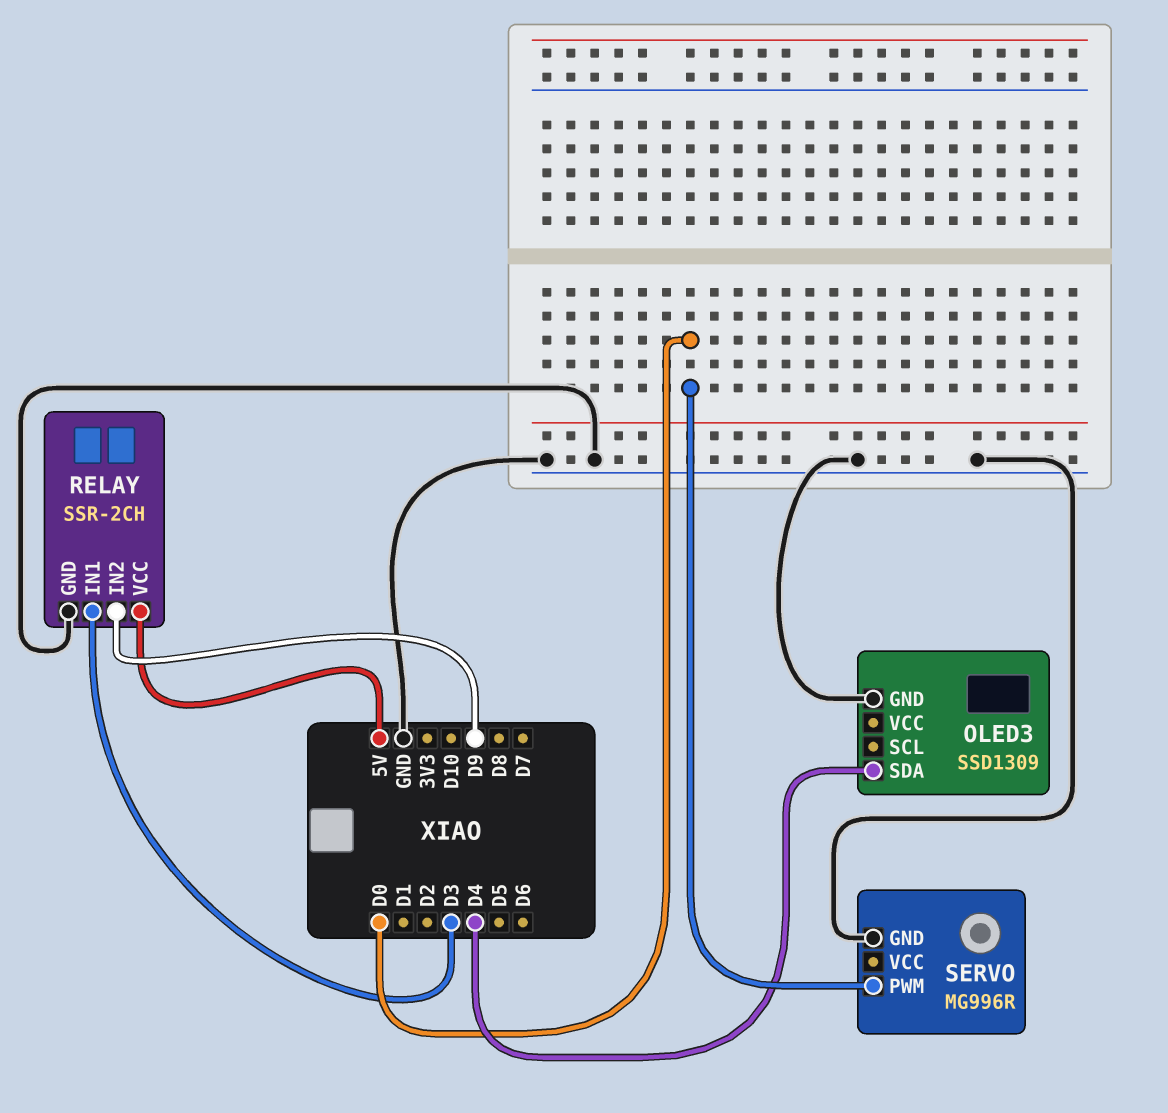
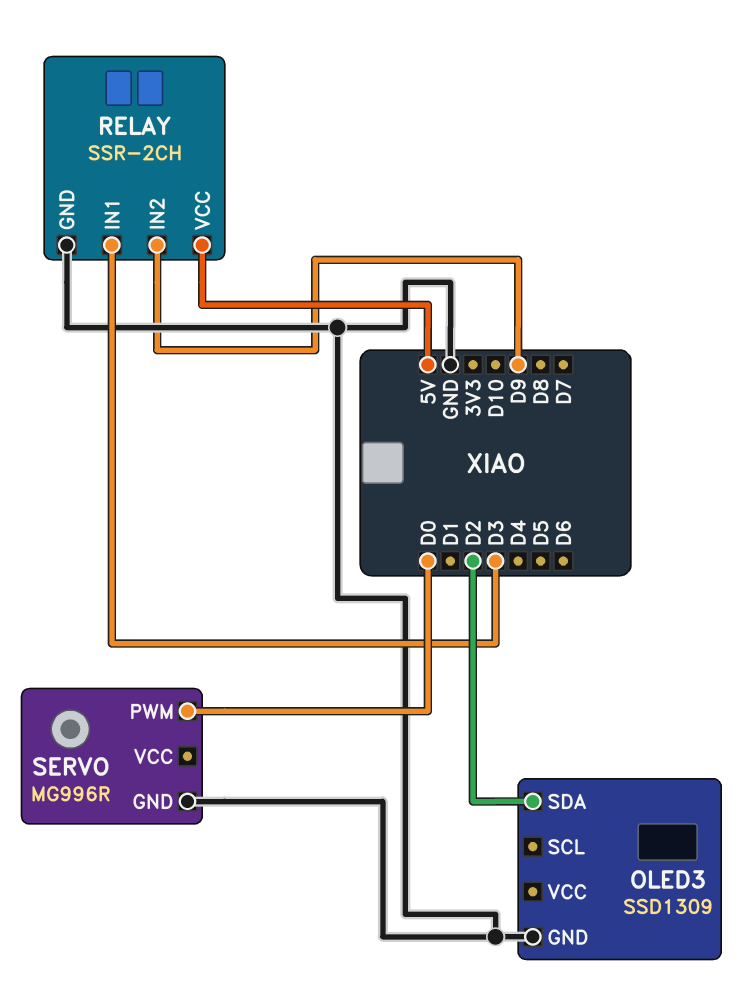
OLED3 pin SDA: D4 -> D2

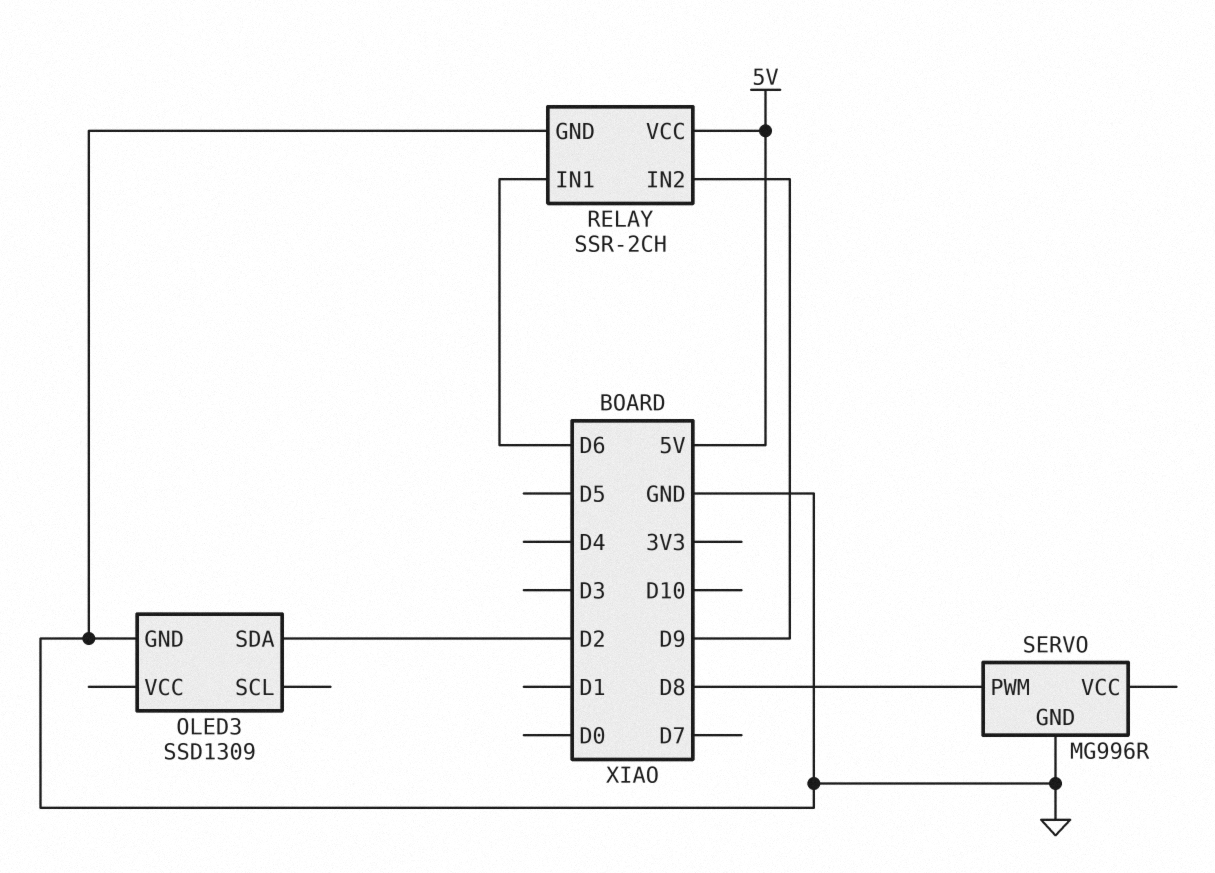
RELAY pin IN1: D3 -> D6
SERVO pin PWM: D0 -> D8

